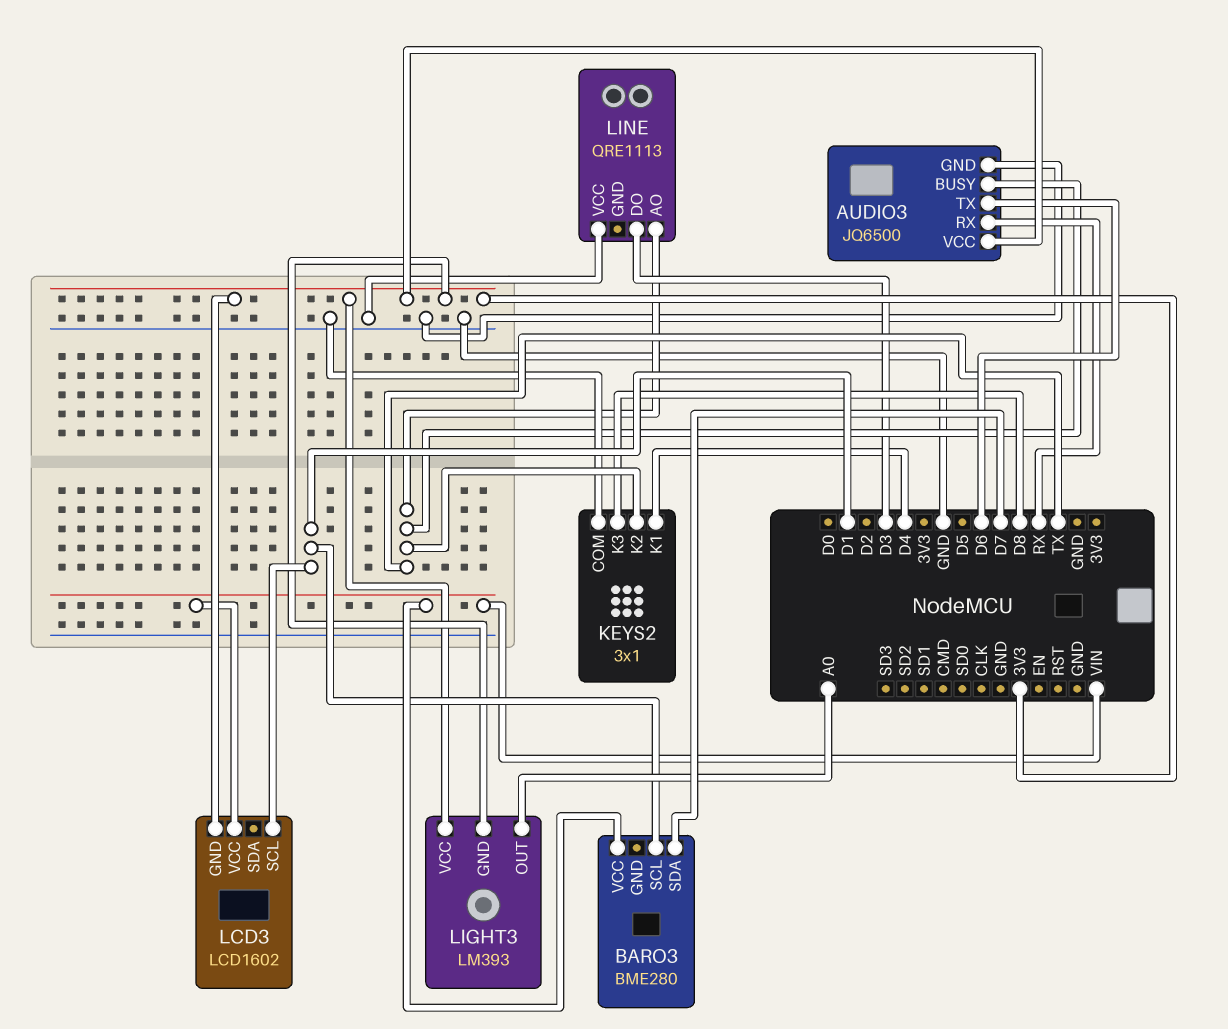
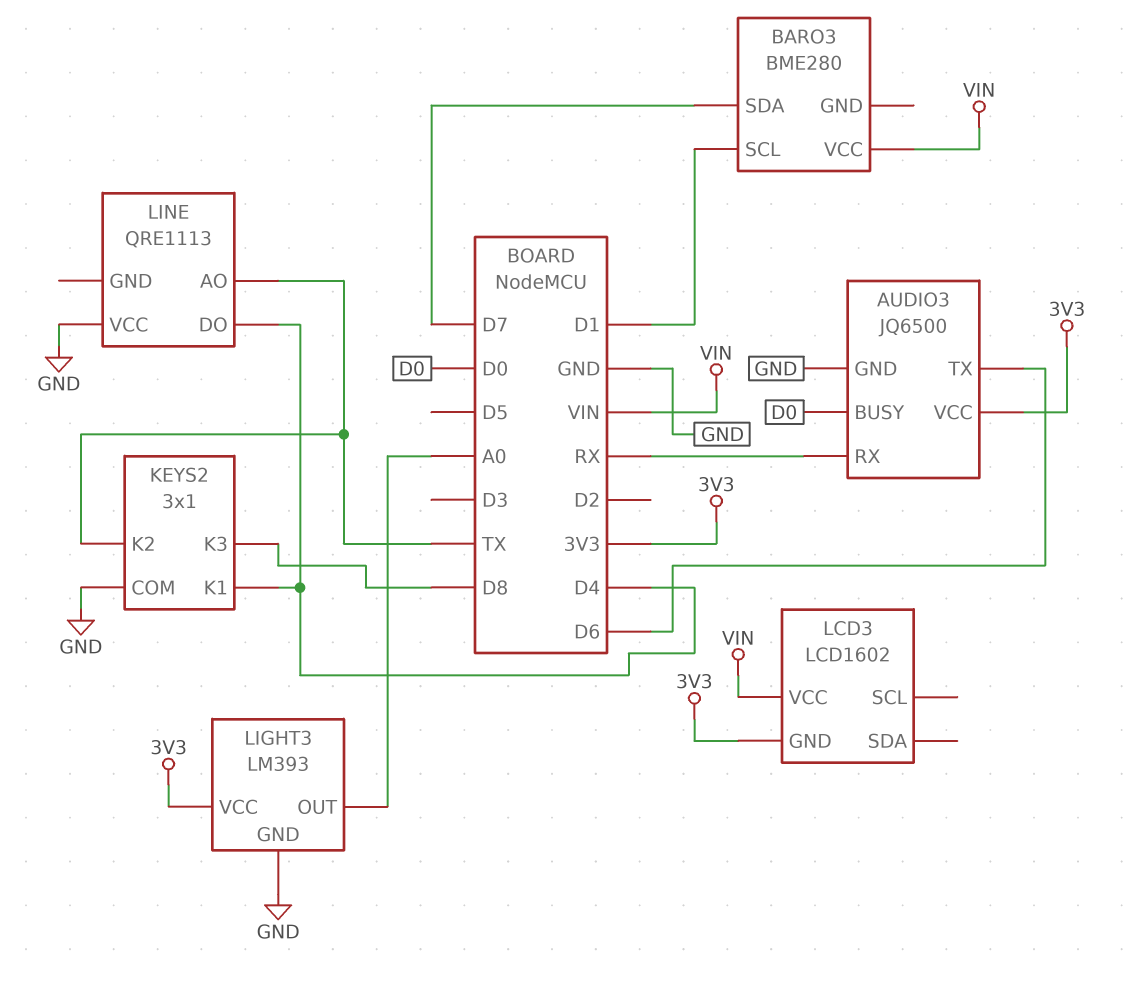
AUDIO3 pin BUSY: TX -> D0
LCD3 pin SCL: D1 -> none
LIGHT3 pin GND: 3V3 -> GND
LINE pin DO: D3 -> D4

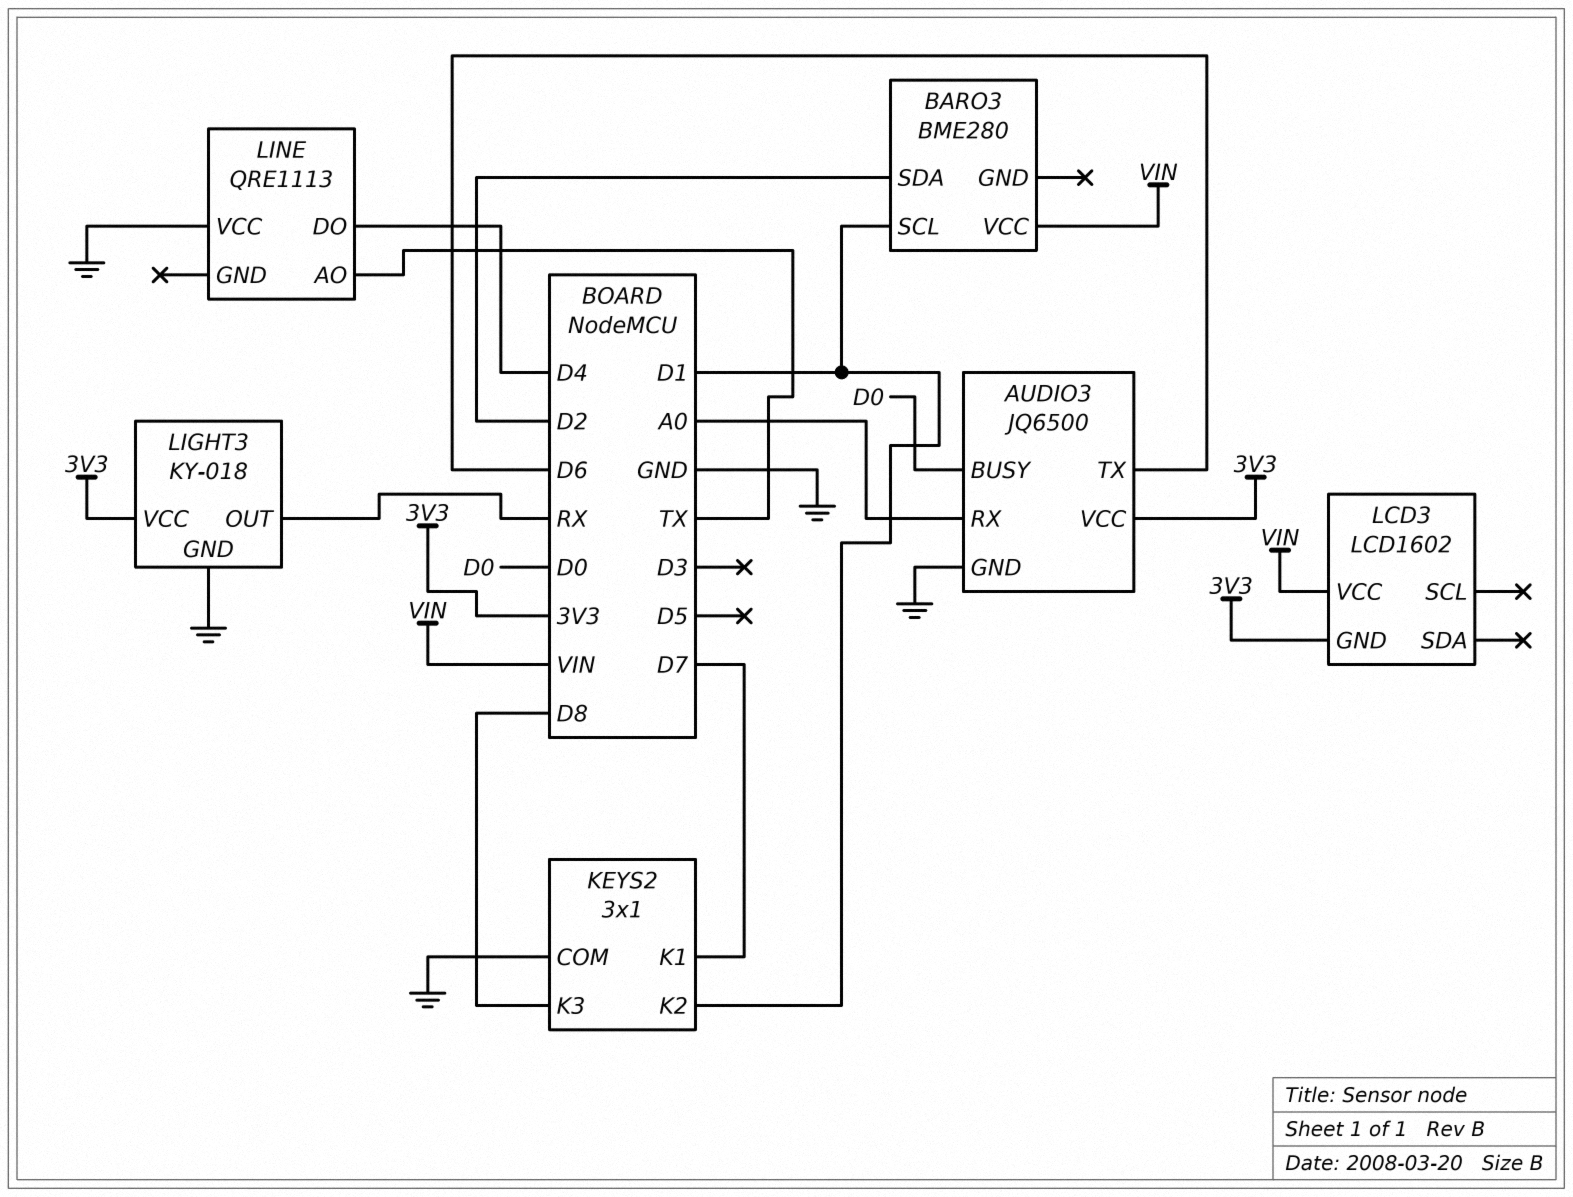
AUDIO3 pin RX: RX -> A0
BARO3 pin SDA: D7 -> D2
KEYS2 pin K1: D4 -> D7
KEYS2 pin K2: TX -> D1
LIGHT3: LM393 -> KY-018
LIGHT3 pin OUT: A0 -> RX

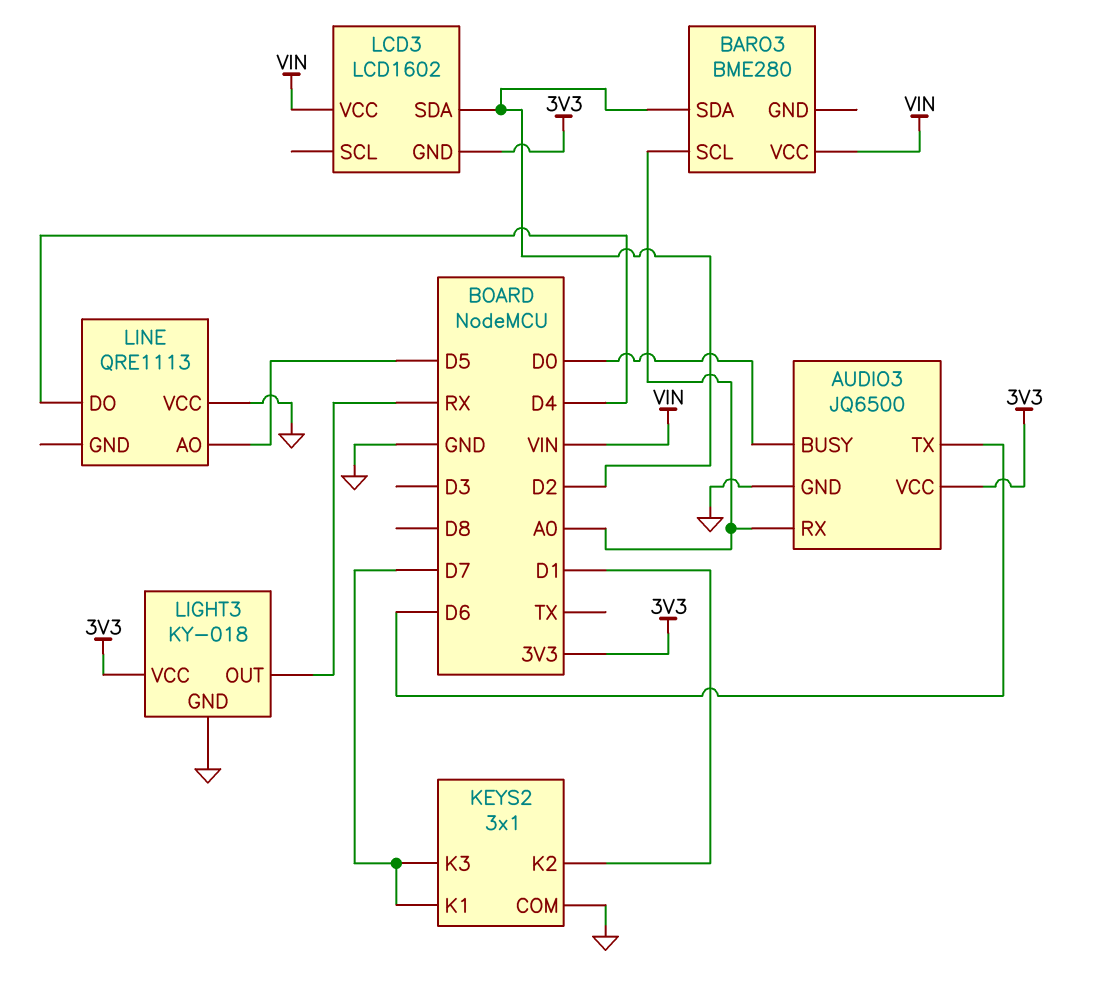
BARO3 pin SCL: D1 -> A0
KEYS2 pin K3: D8 -> D7
LCD3 pin SDA: none -> D2
LINE pin AO: TX -> D5

